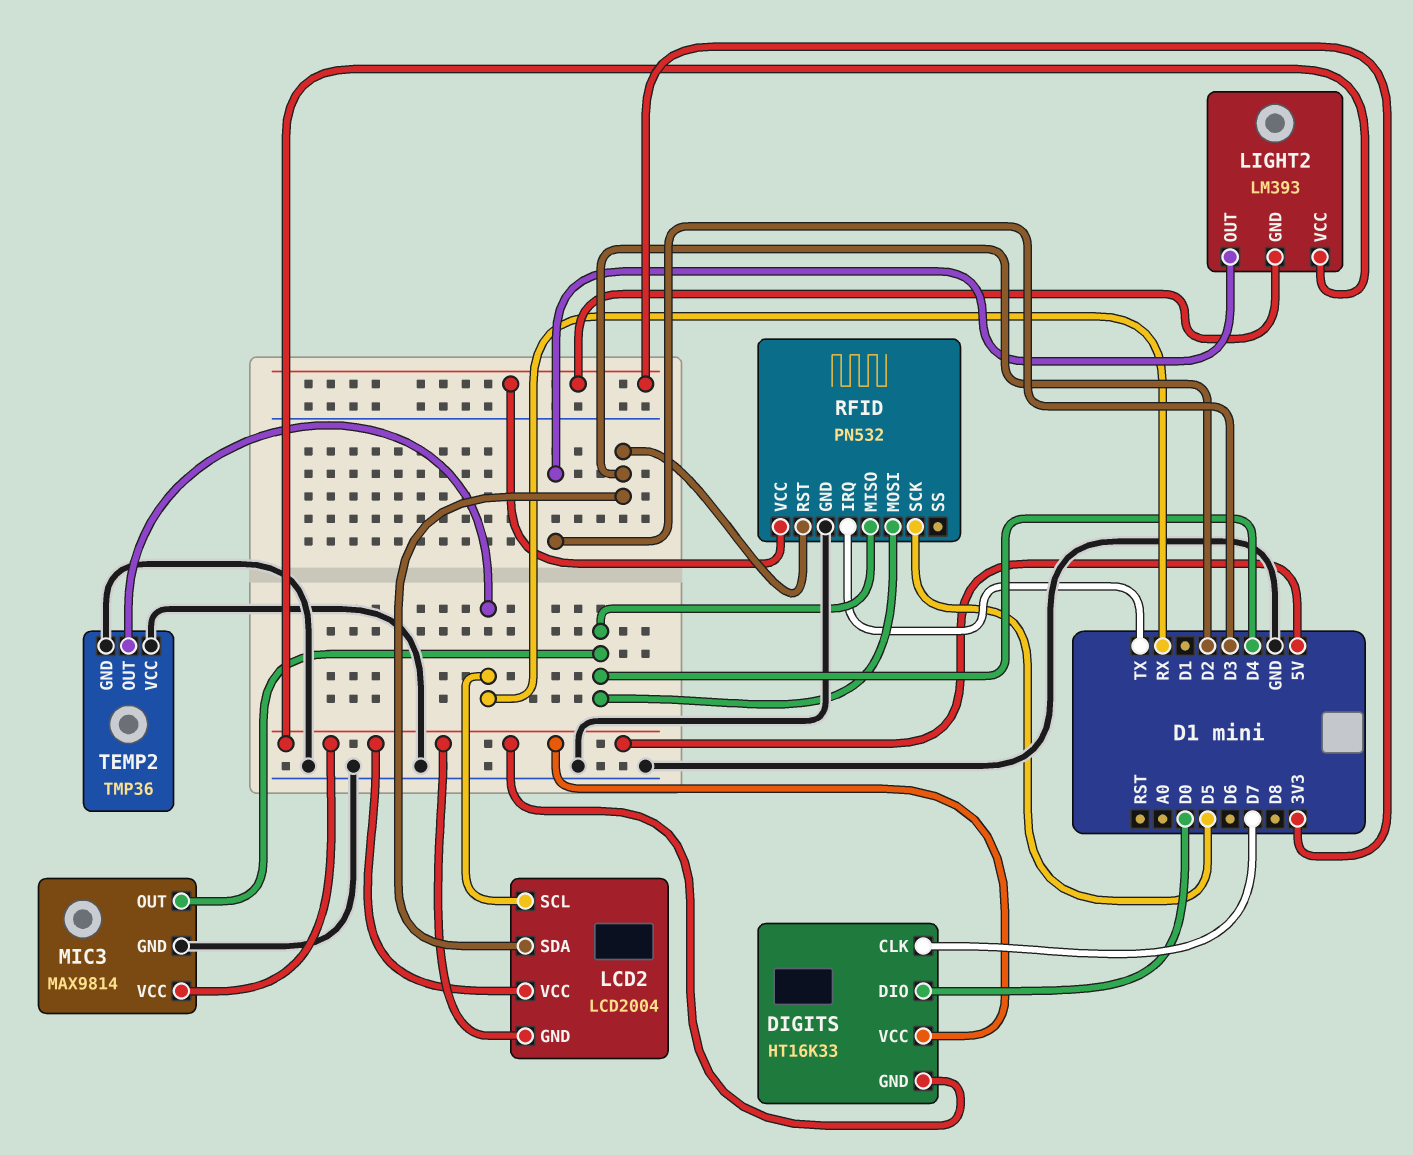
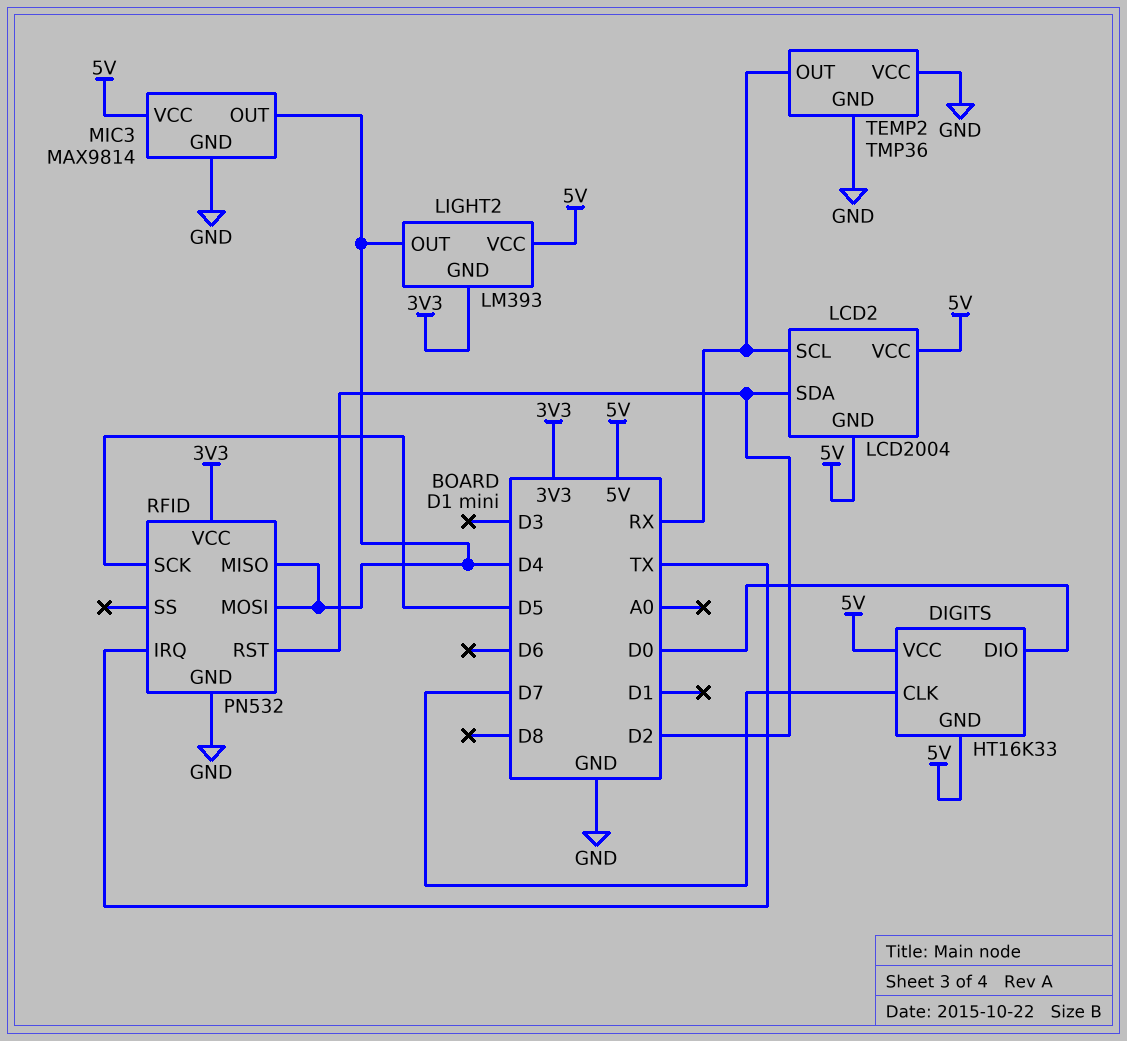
LIGHT2 pin OUT: D3 -> D4

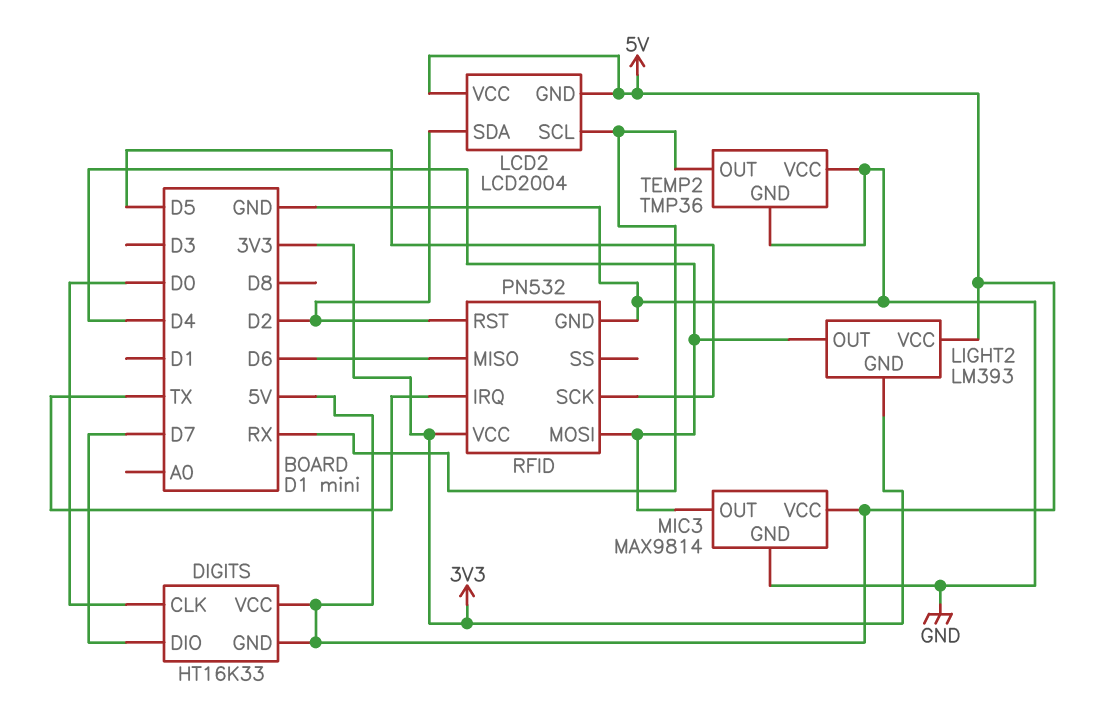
DIGITS pin CLK: D7 -> D0
DIGITS pin DIO: D0 -> D7
RFID pin MISO: D4 -> D6

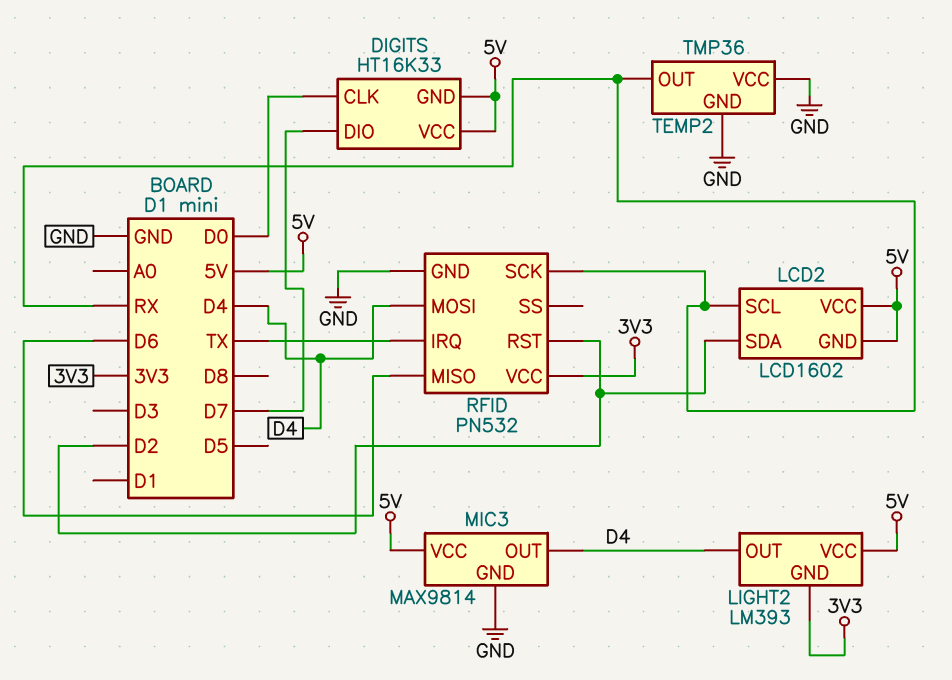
LCD2: LCD2004 -> LCD1602
RFID pin SCK: D5 -> RX

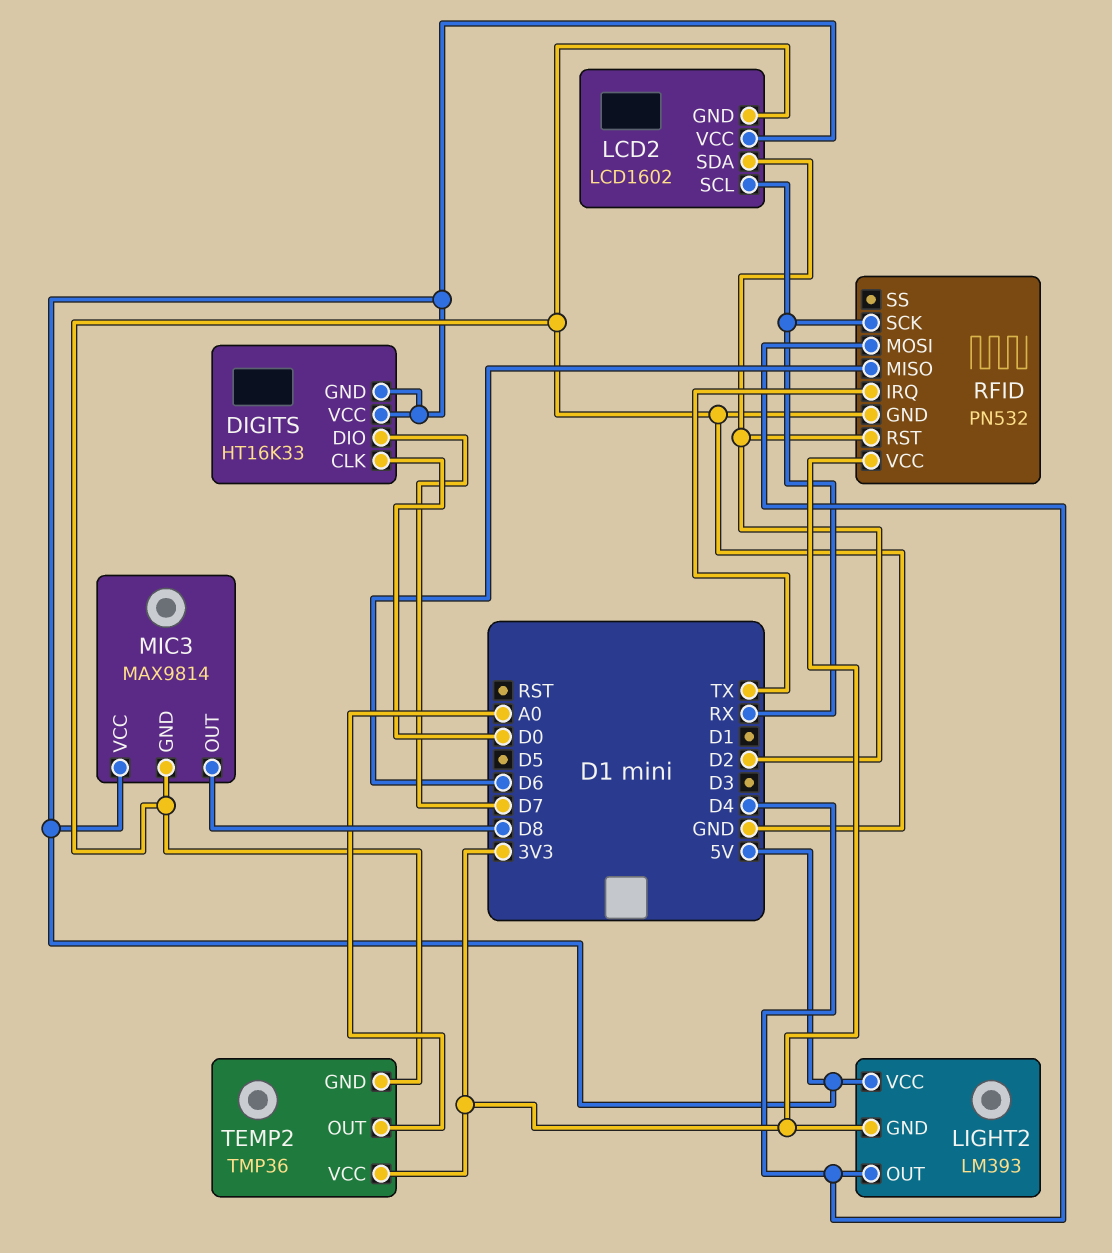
LCD2 pin GND: 5V -> GND
MIC3 pin OUT: D4 -> D8
TEMP2 pin OUT: RX -> A0
TEMP2 pin VCC: GND -> 3V3

